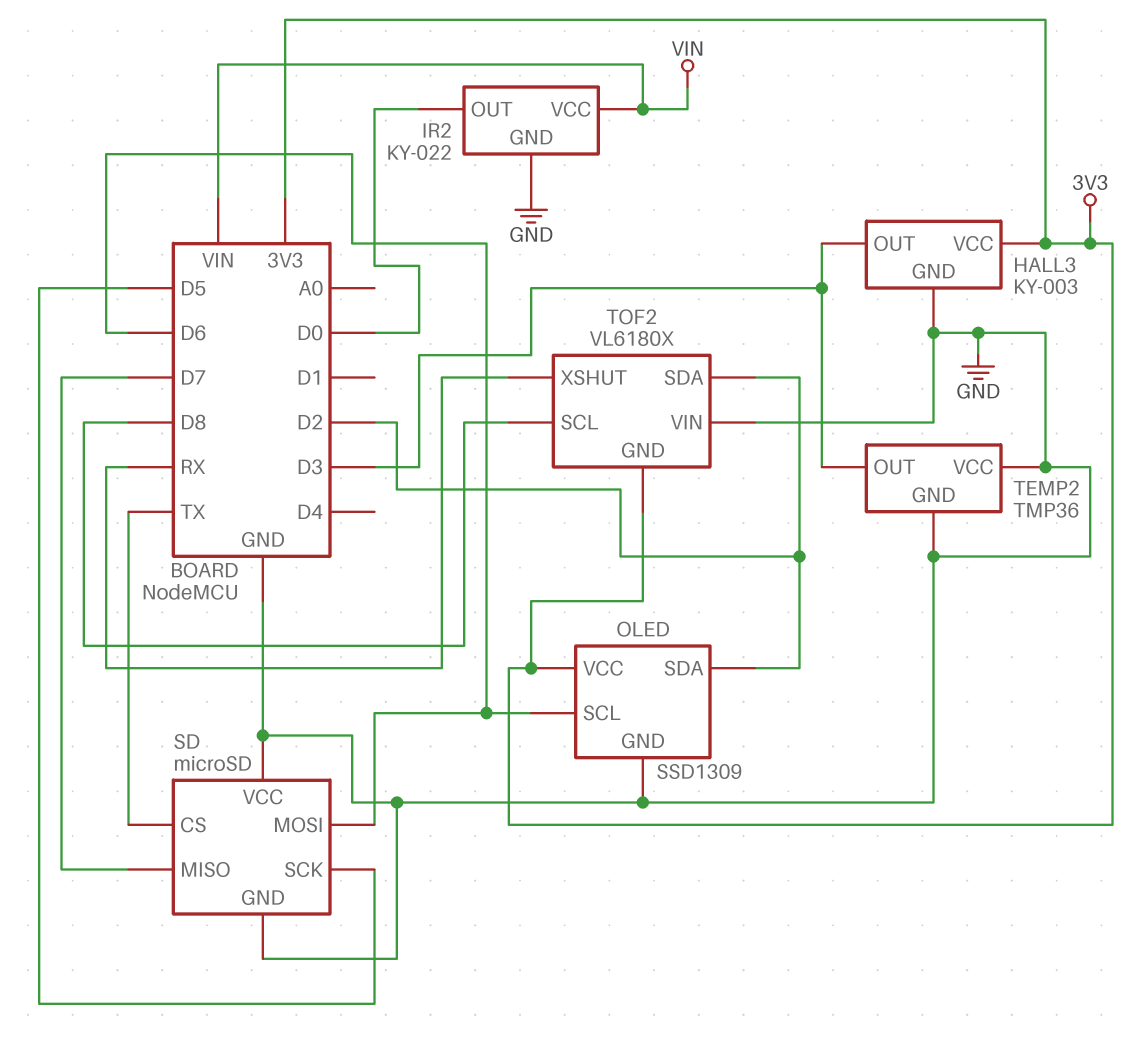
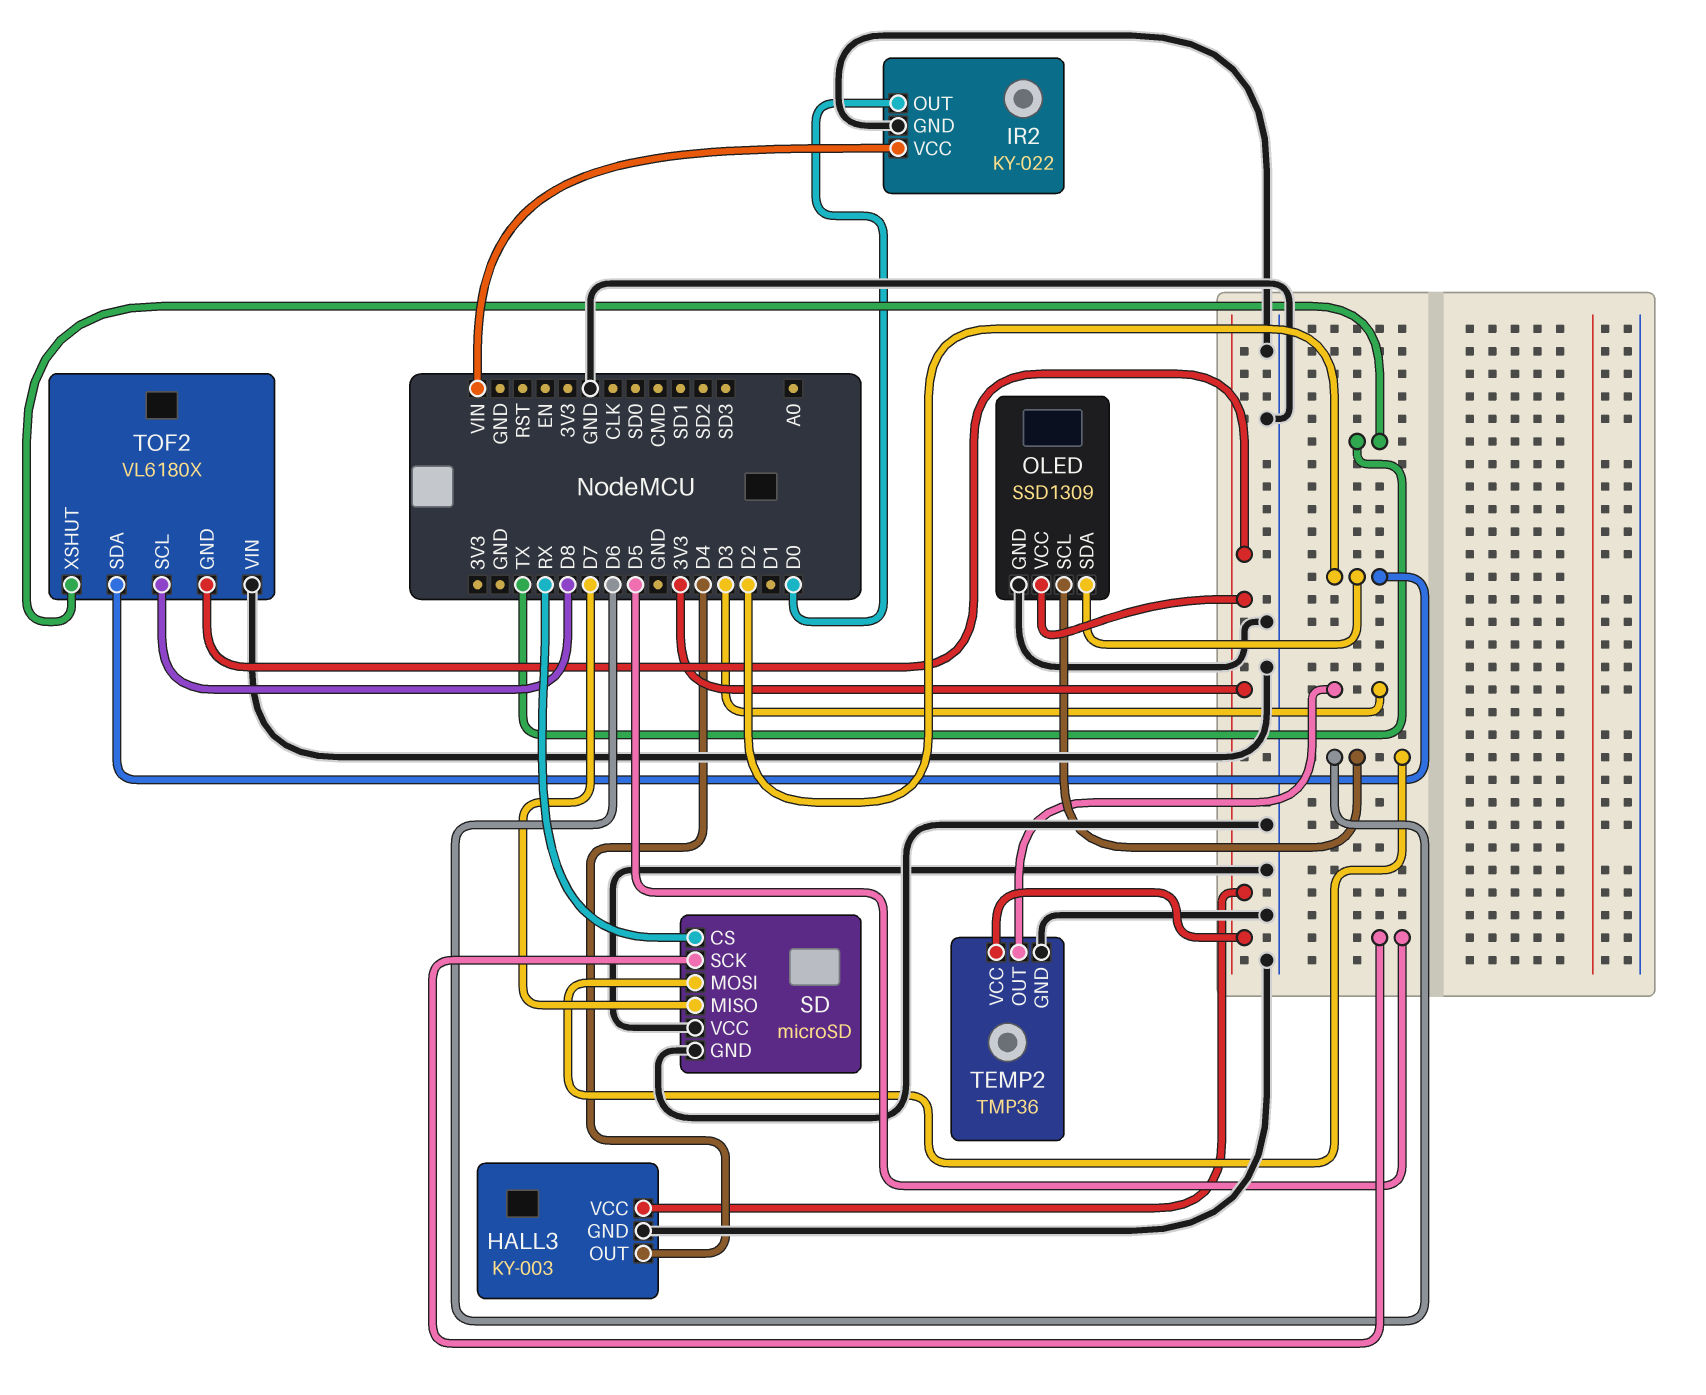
HALL3 pin OUT: D3 -> D4
SD pin CS: TX -> RX
TEMP2 pin VCC: GND -> 3V3
TOF2 pin XSHUT: RX -> TX

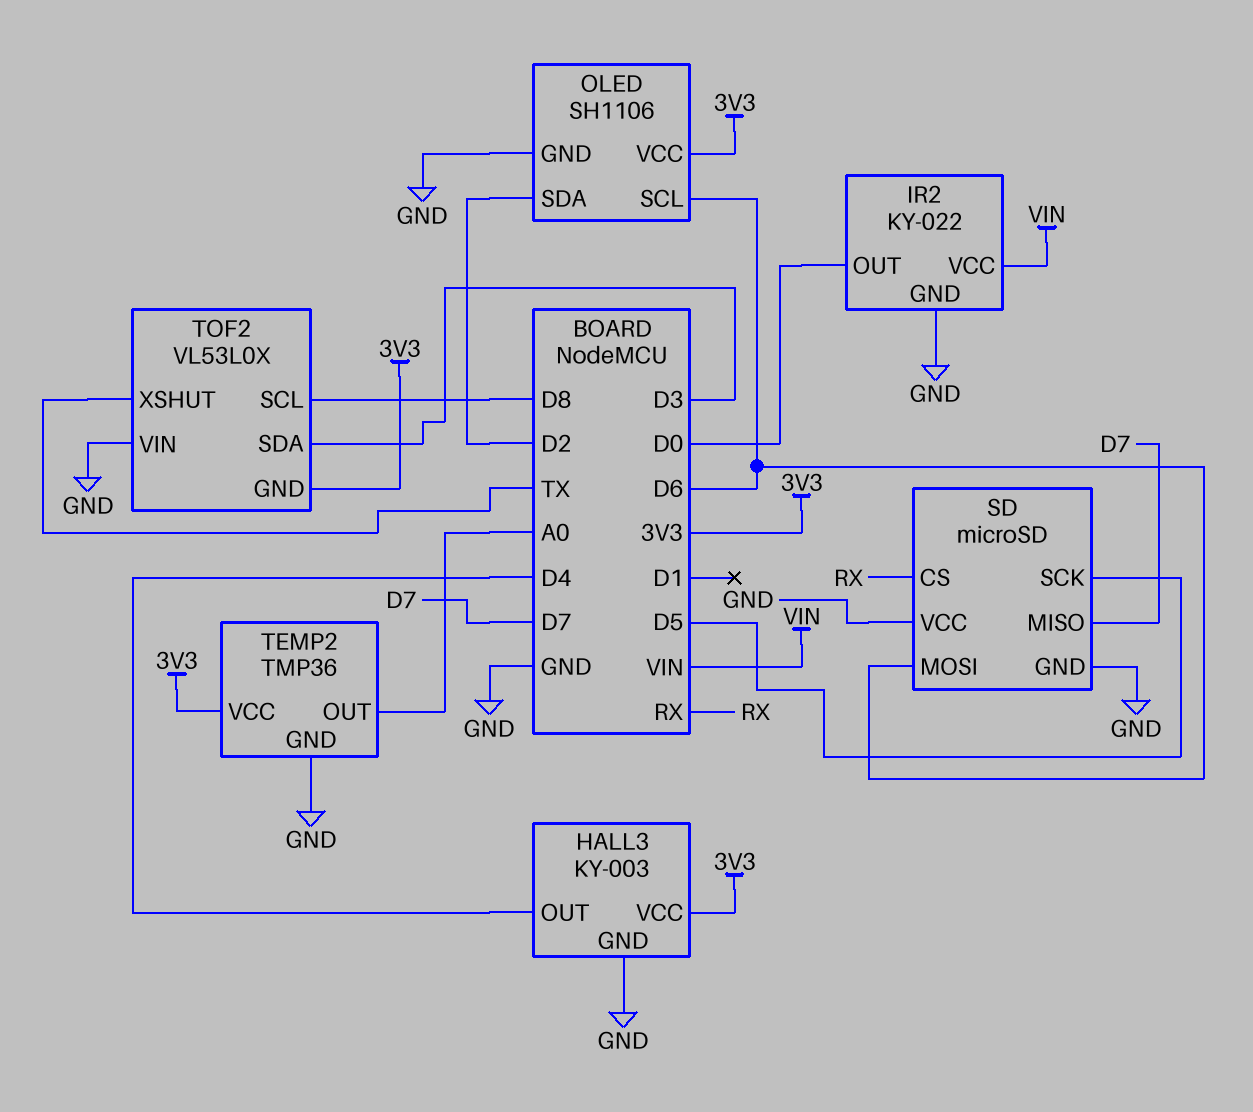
OLED: SSD1309 -> SH1106
TEMP2 pin OUT: D3 -> A0
TOF2: VL6180X -> VL53L0X
TOF2 pin SDA: D2 -> D3

